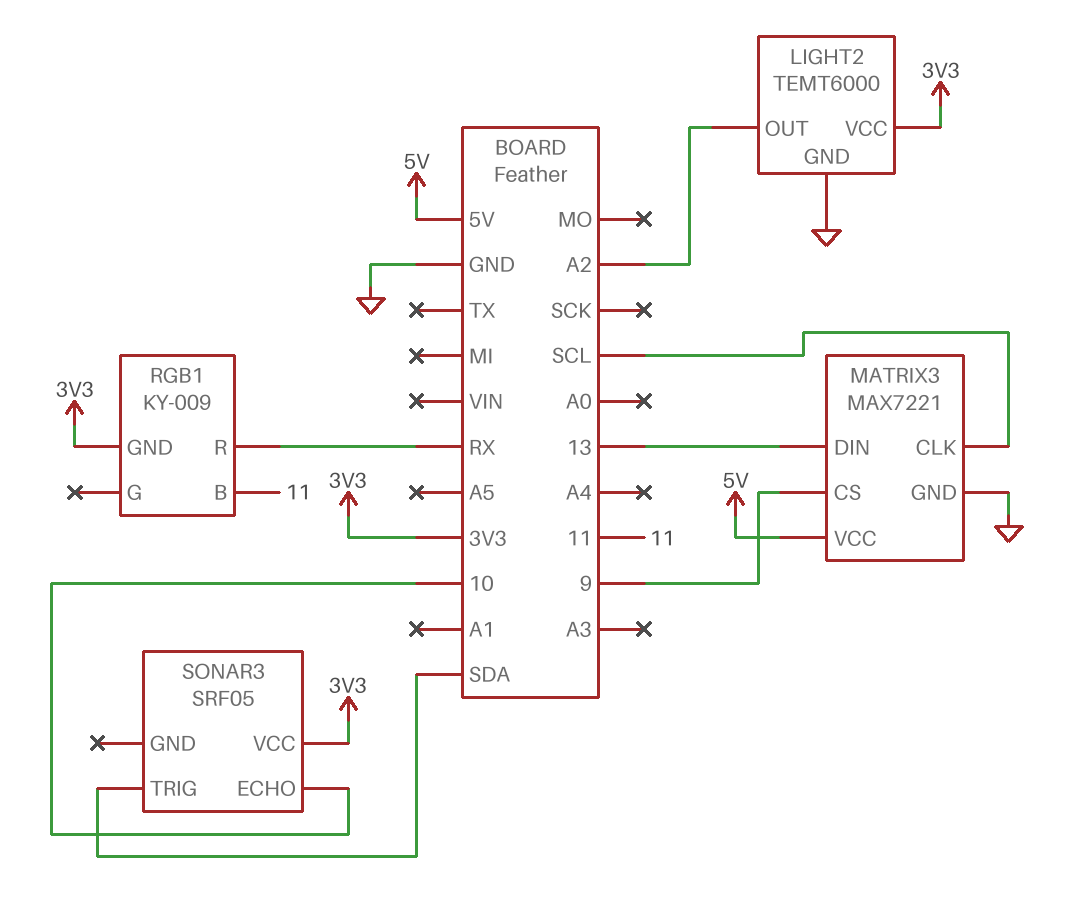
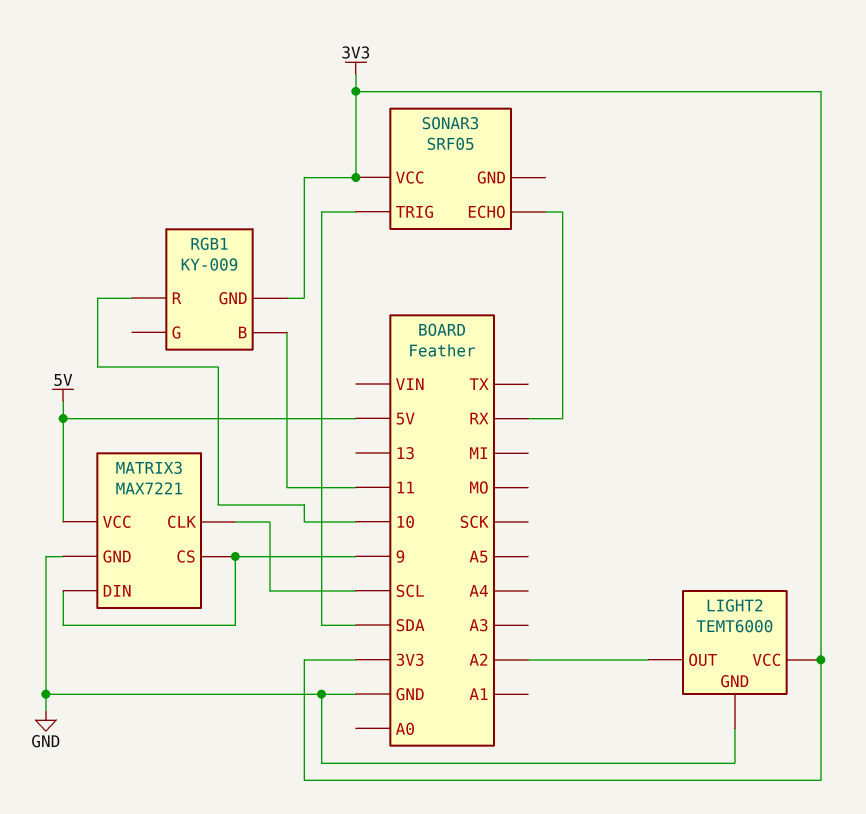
MATRIX3 pin DIN: 13 -> 9
RGB1 pin R: RX -> 10
SONAR3 pin ECHO: 10 -> RX

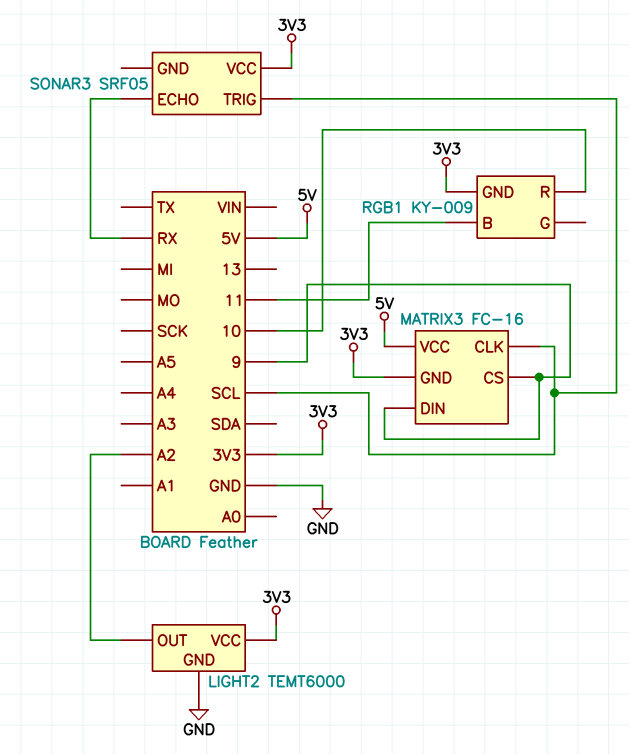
MATRIX3: MAX7221 -> FC-16
MATRIX3 pin GND: GND -> 3V3
SONAR3 pin TRIG: SDA -> SCL

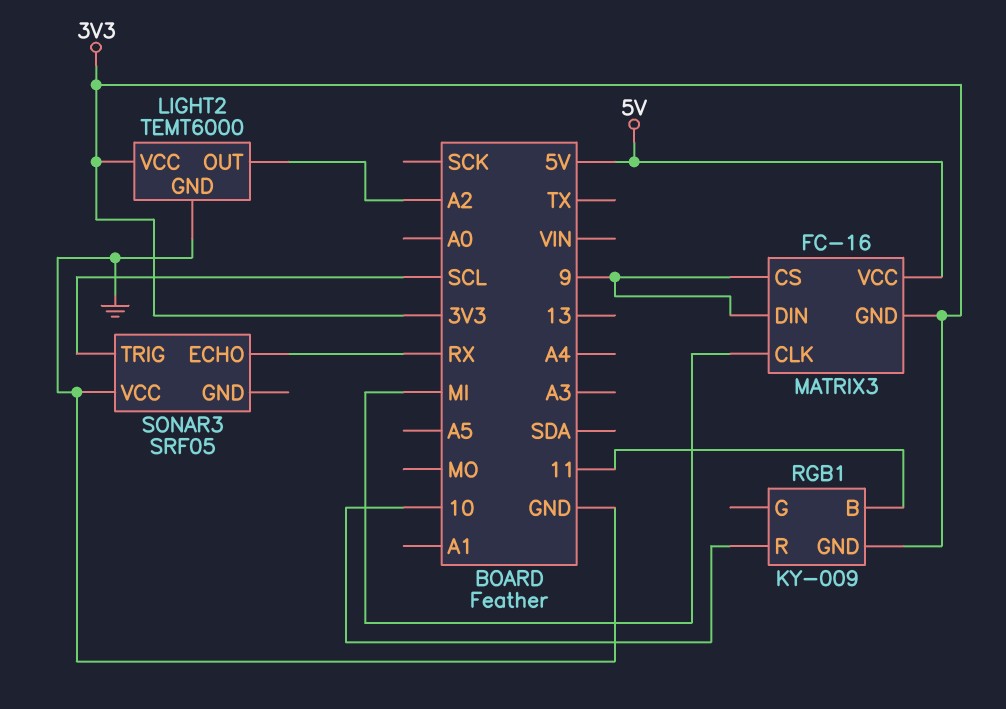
MATRIX3 pin CLK: SCL -> MI
SONAR3 pin VCC: 3V3 -> GND

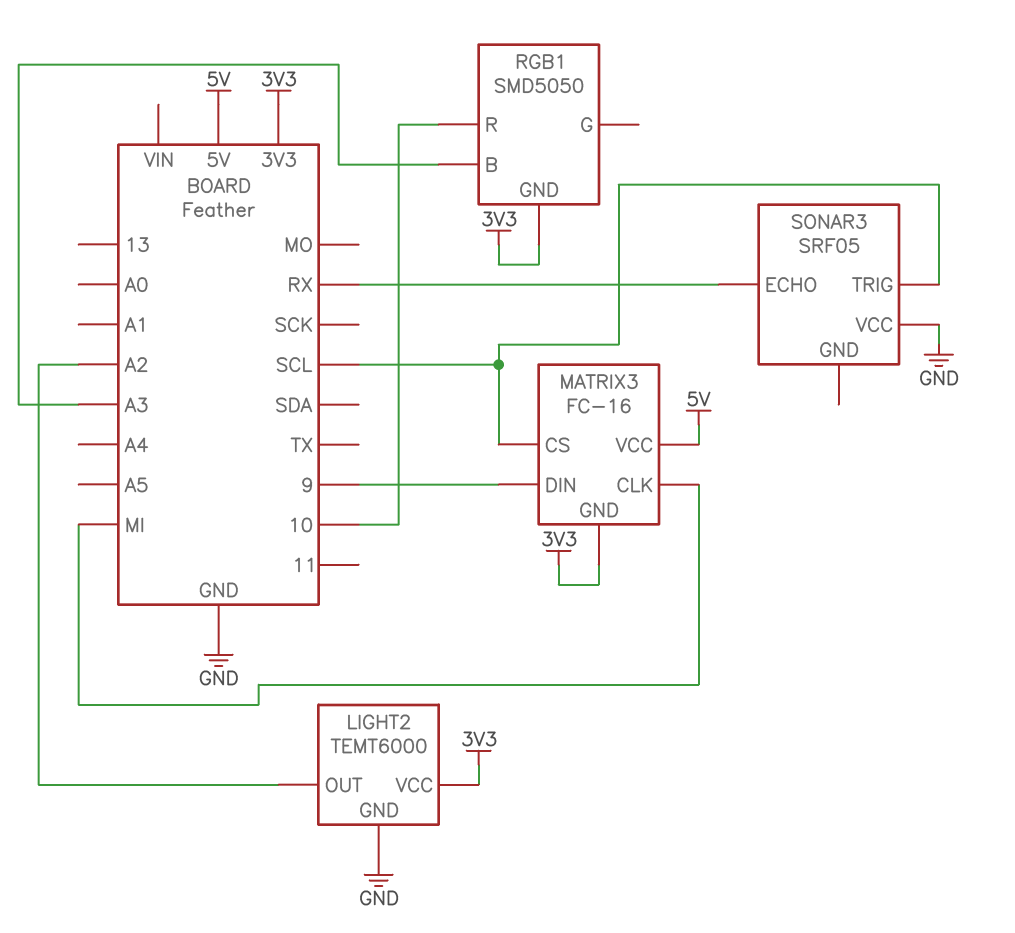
MATRIX3 pin CS: 9 -> SCL
RGB1: KY-009 -> SMD5050
RGB1 pin B: 11 -> A3

